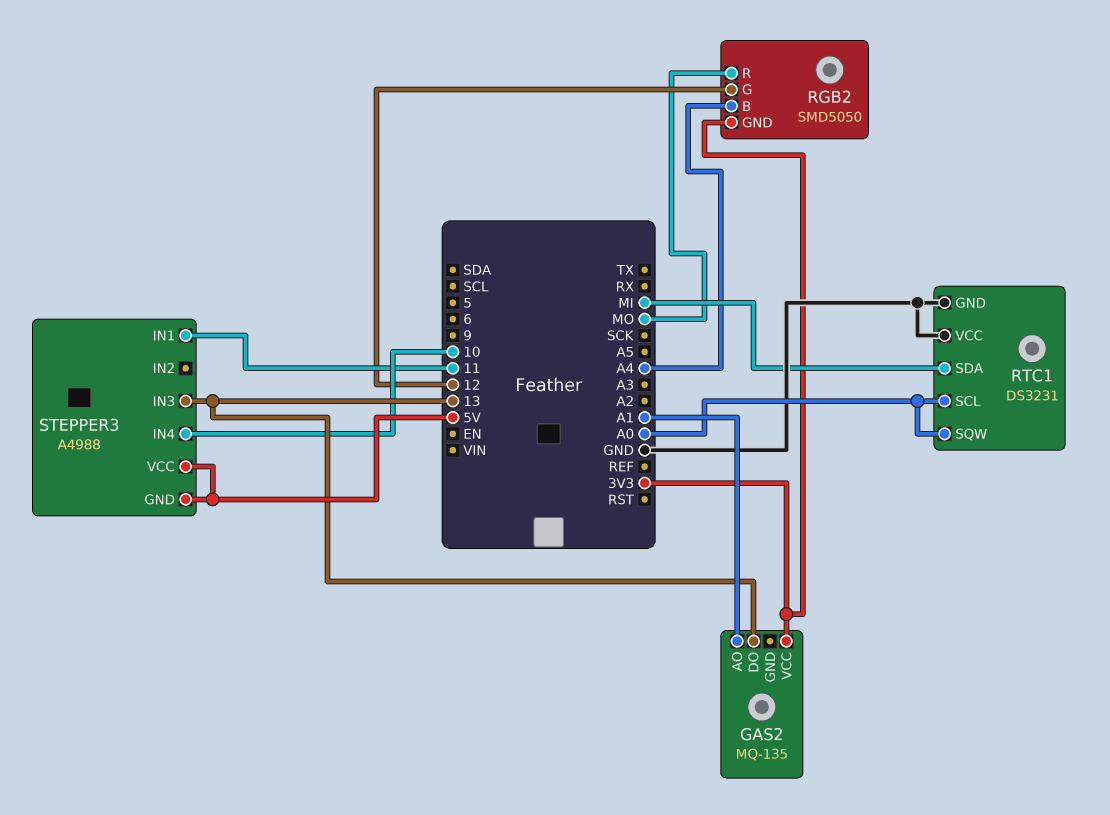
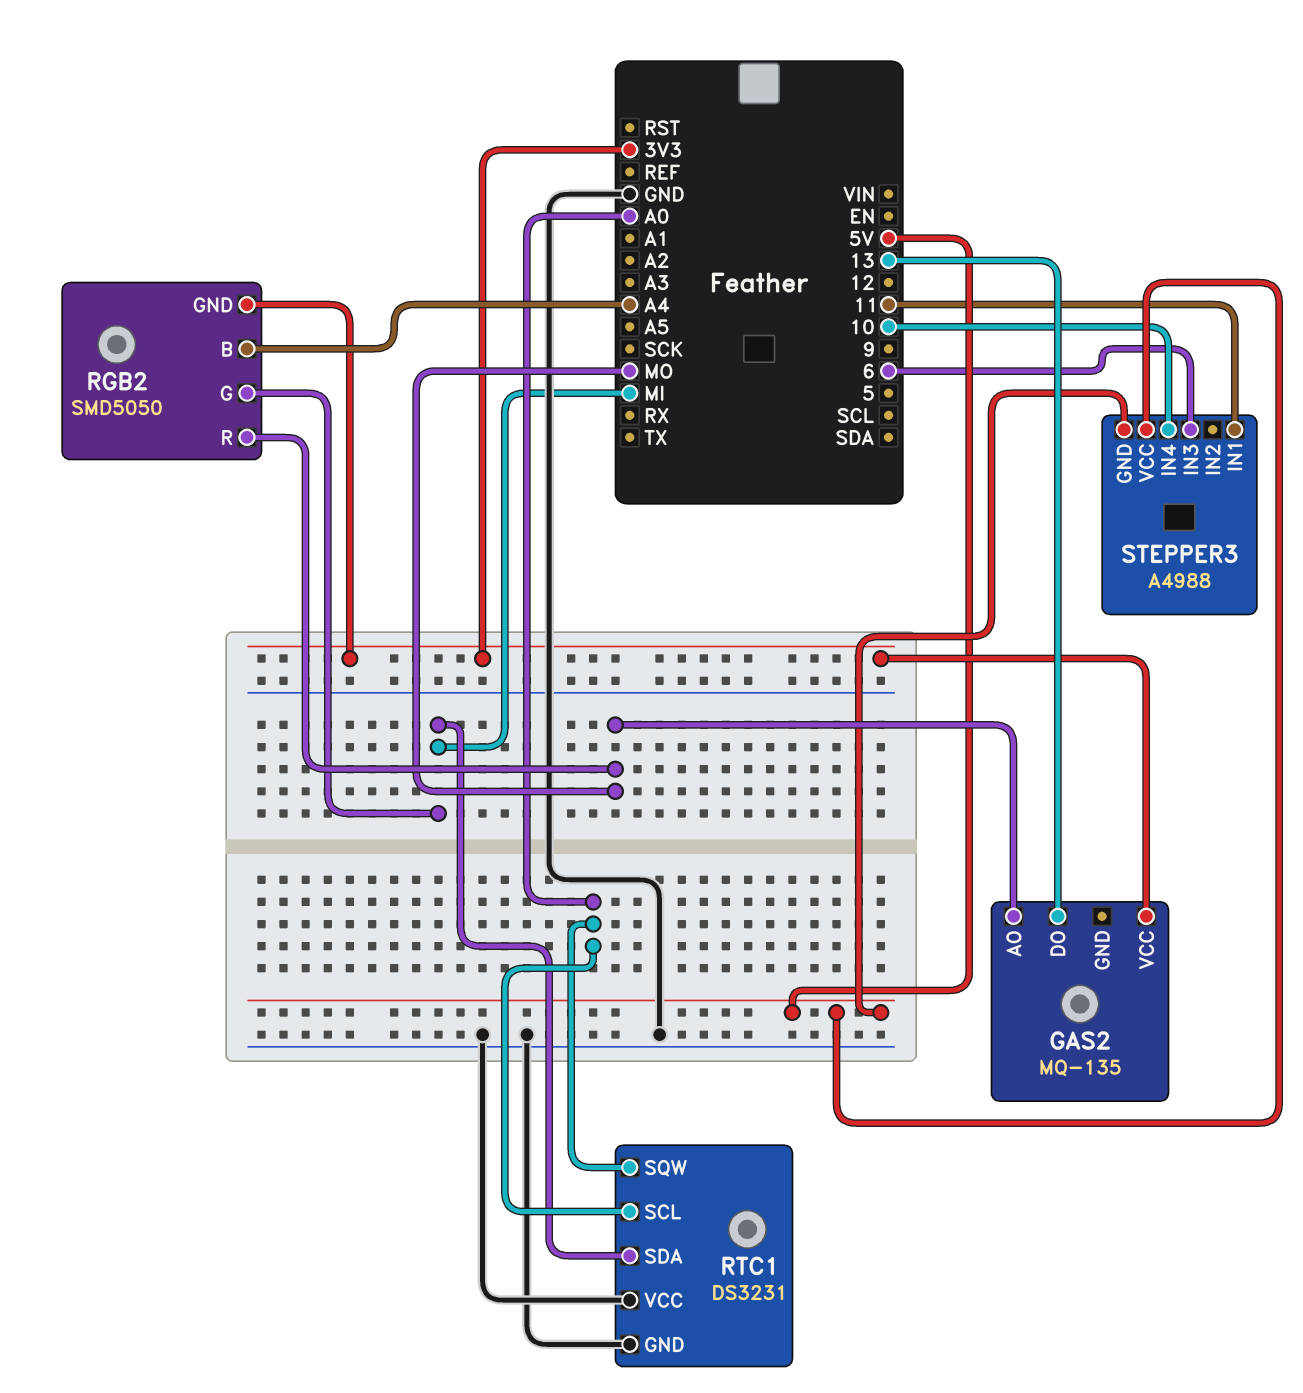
GAS2 pin AO: A1 -> MO
RGB2 pin G: 12 -> MI
STEPPER3 pin IN3: 13 -> 6

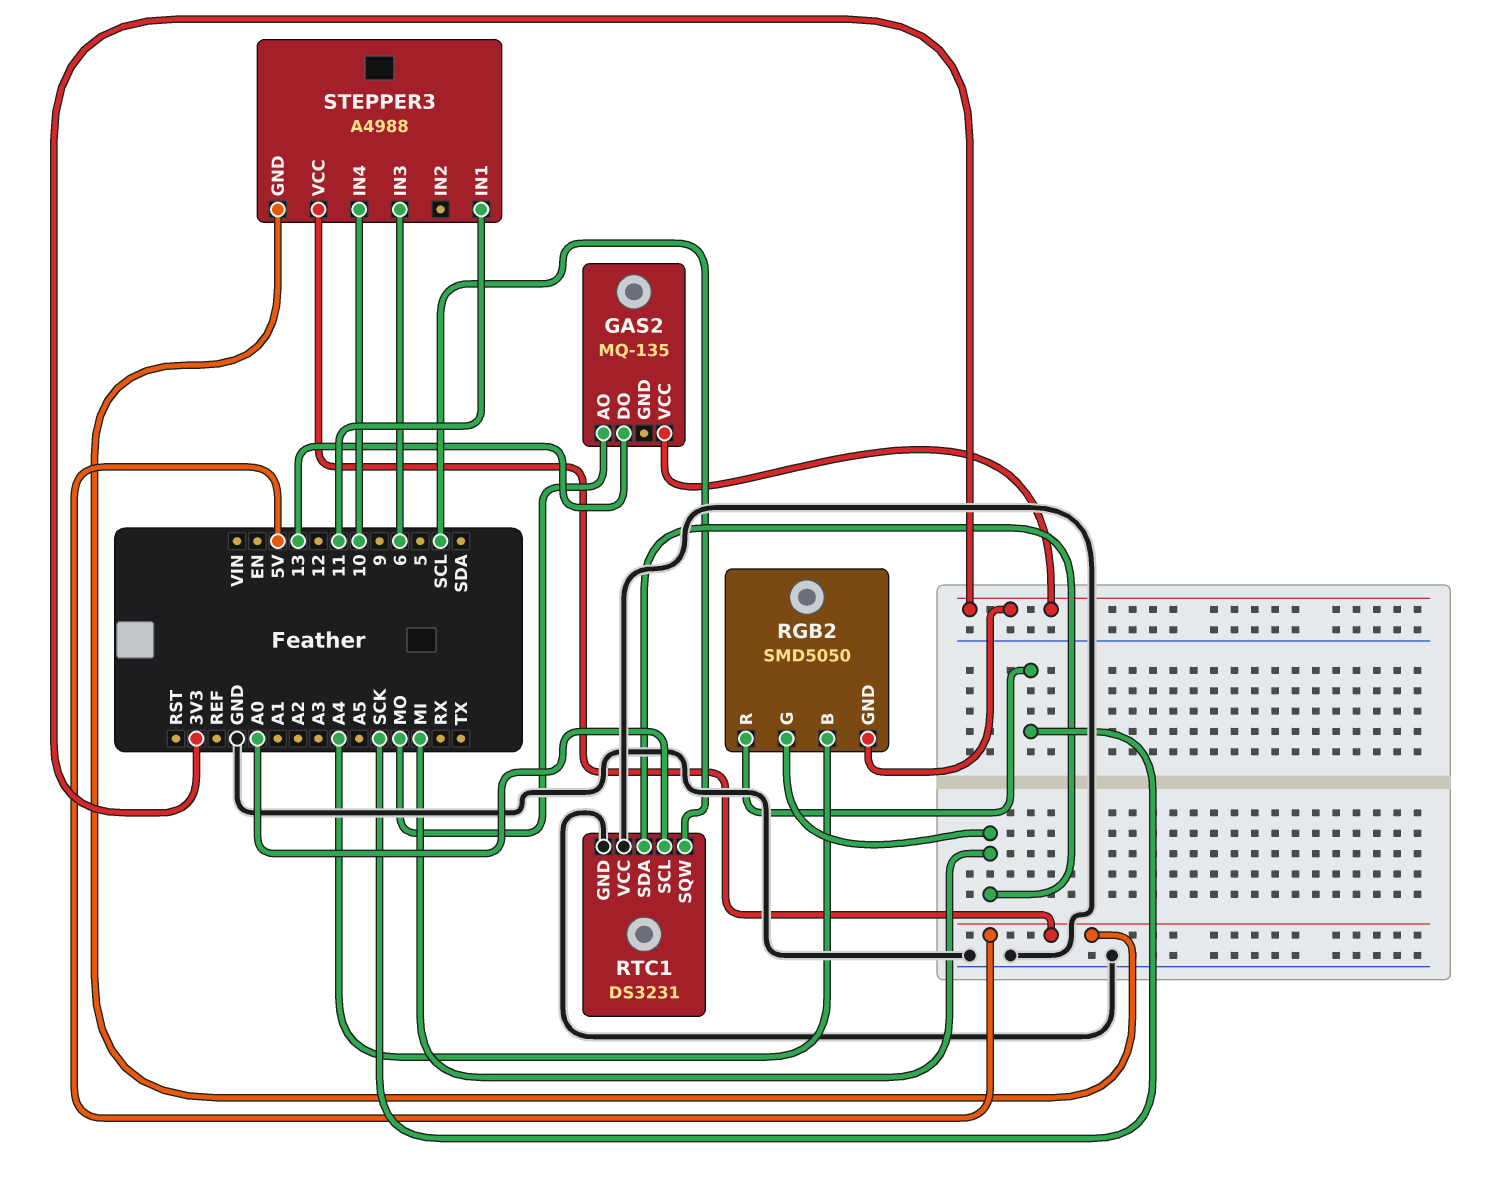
RGB2 pin R: MO -> SCK
RTC1 pin SQW: A0 -> SCL

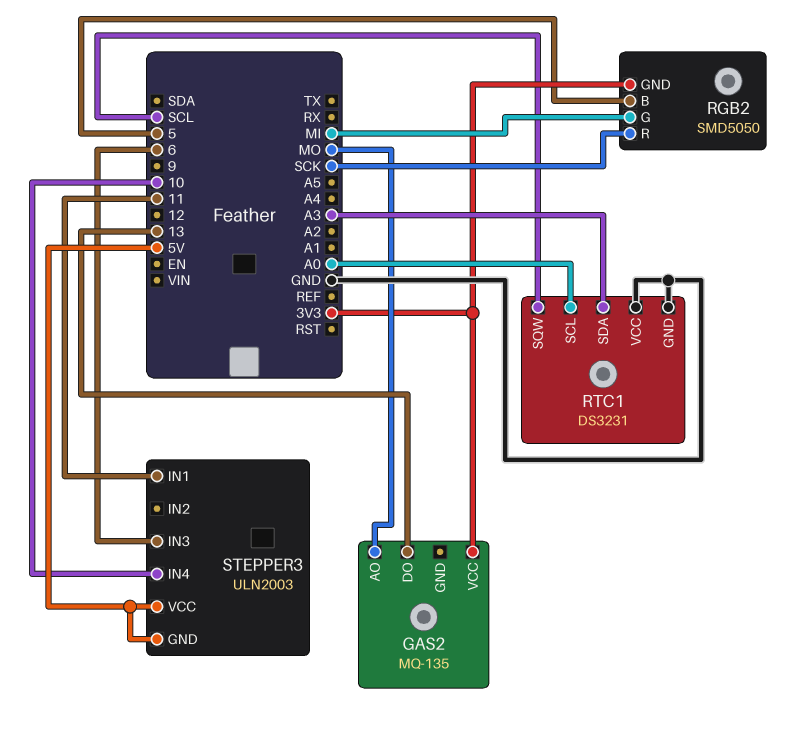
RGB2 pin B: A4 -> 5
RTC1 pin SDA: MI -> A3
STEPPER3: A4988 -> ULN2003

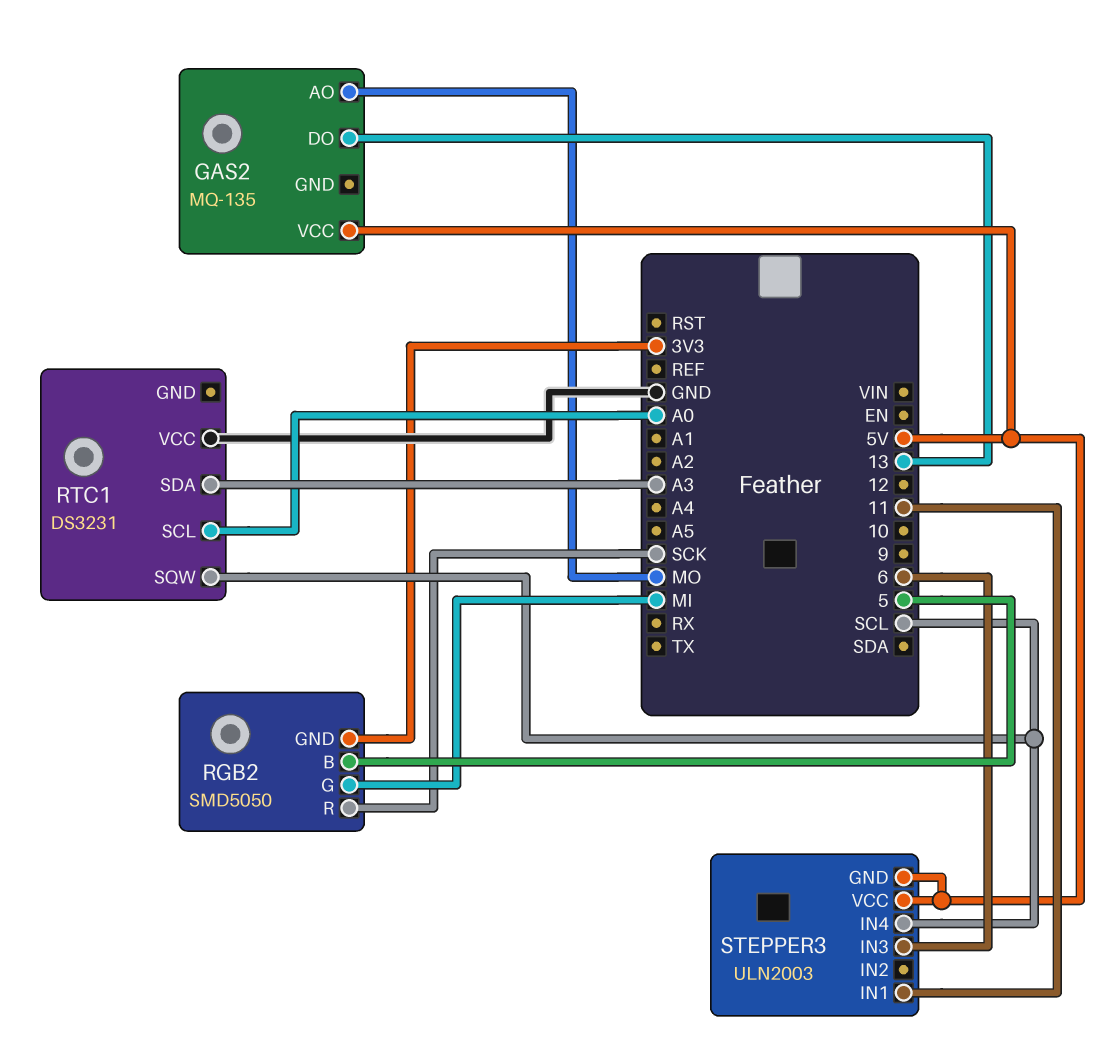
GAS2 pin VCC: 3V3 -> 5V
RTC1 pin GND: GND -> none
STEPPER3 pin IN4: 10 -> SCL

